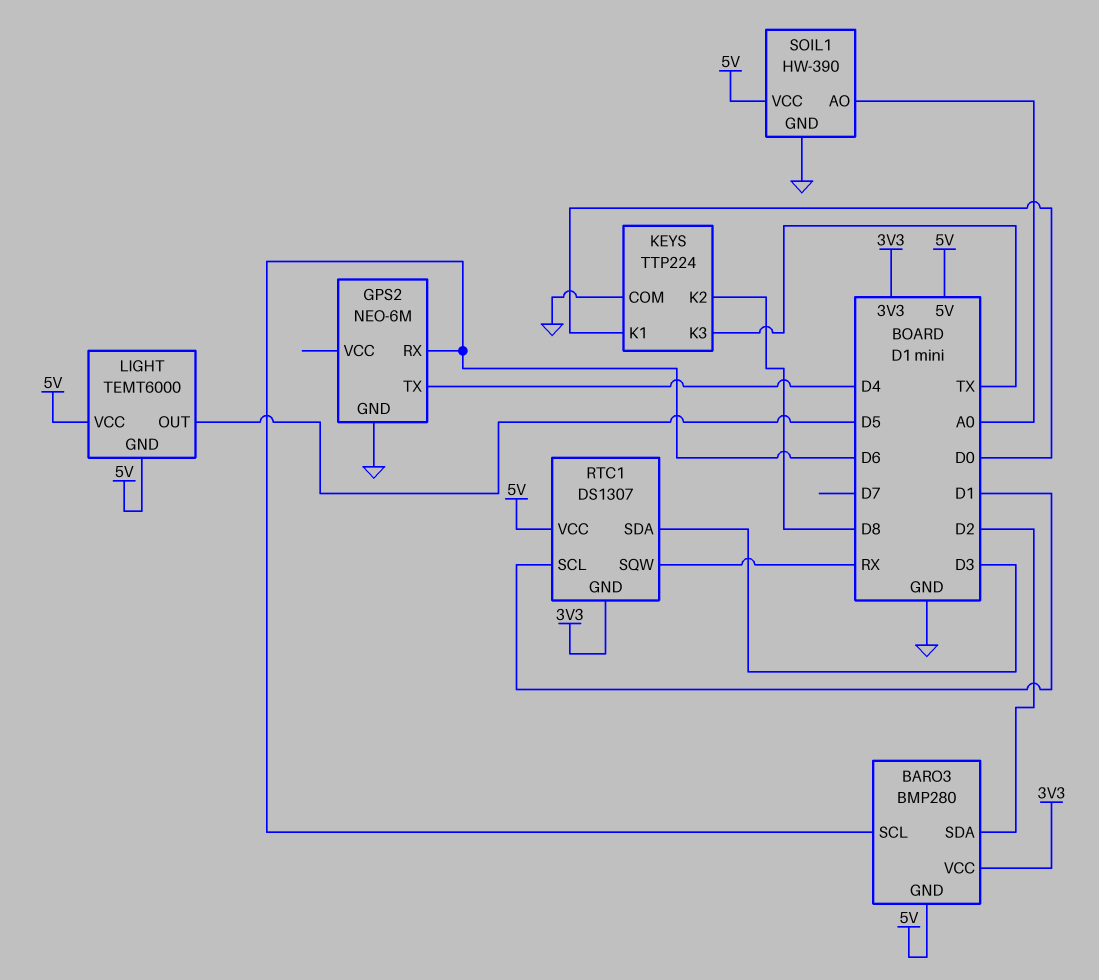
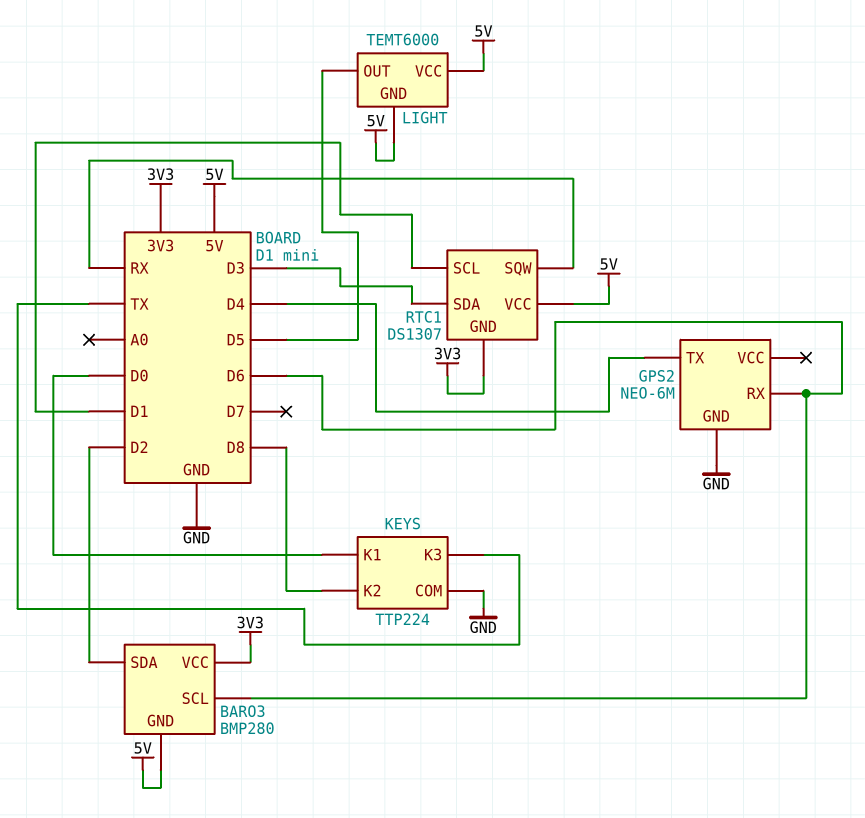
SOIL1: HW-390 -> none
SOIL1 pin AO: A0 -> none
SOIL1 pin GND: GND -> none
SOIL1 pin VCC: 5V -> none

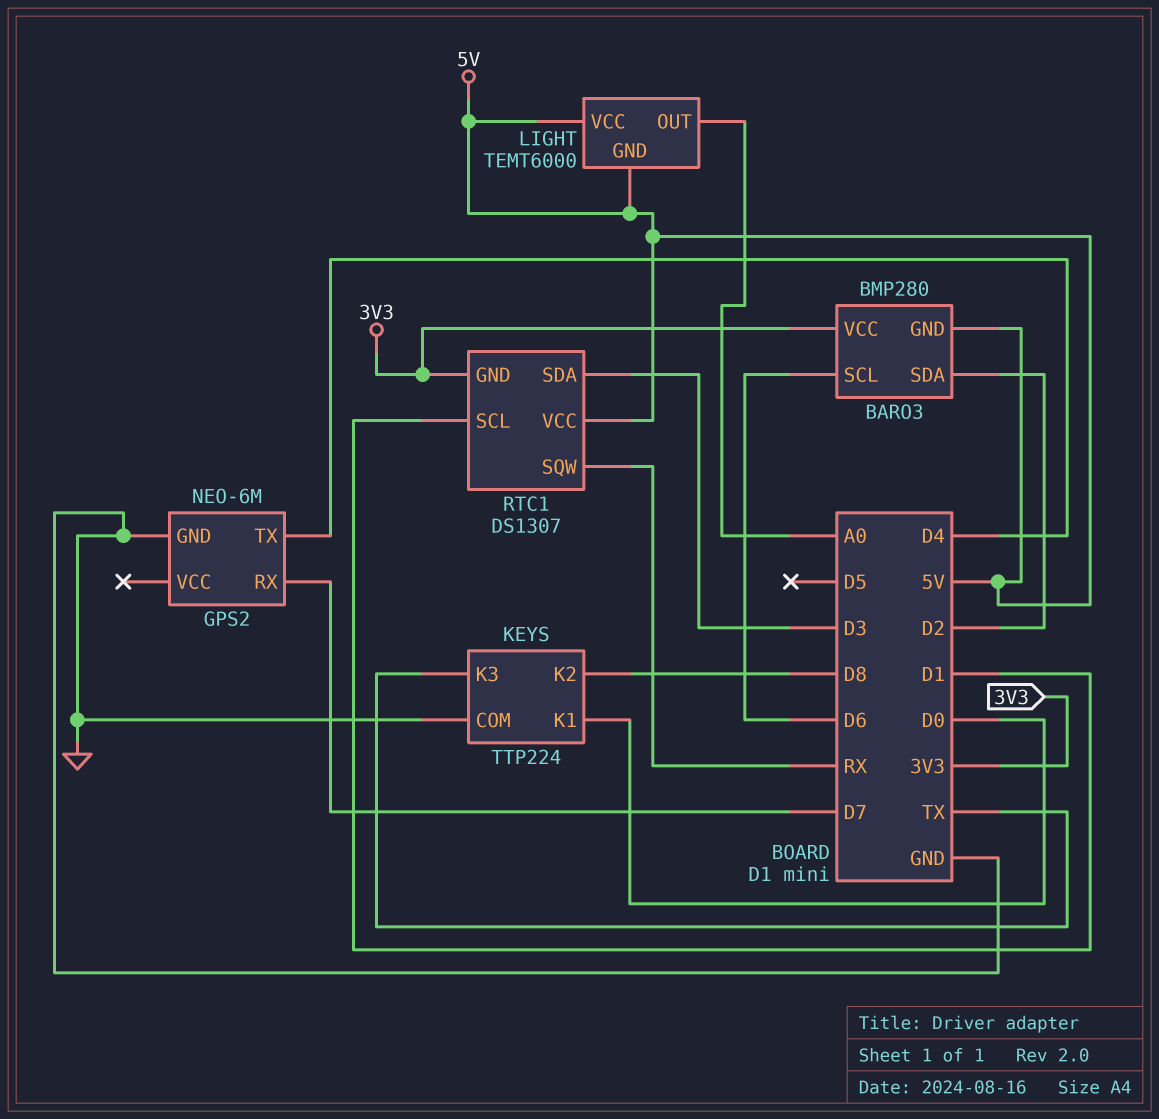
GPS2 pin RX: D6 -> D7
LIGHT pin OUT: D5 -> A0

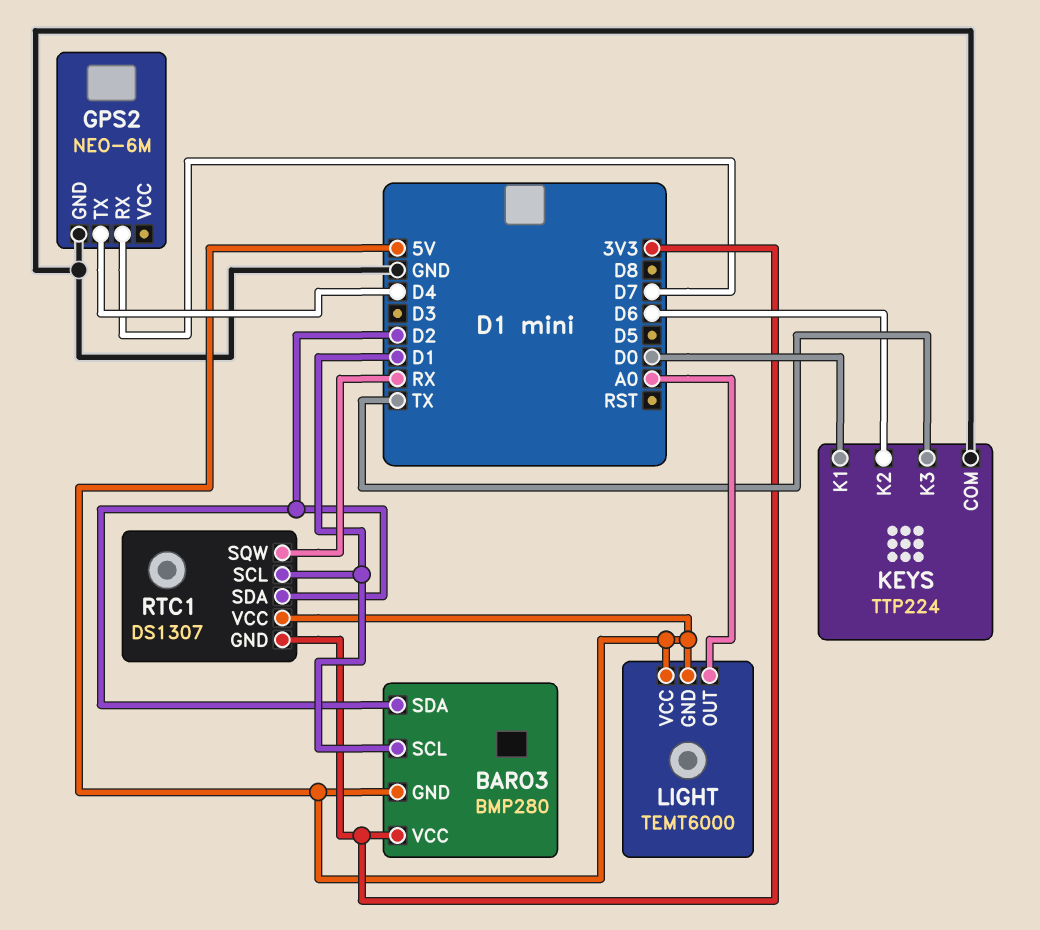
BARO3 pin SCL: D6 -> D1
KEYS pin K2: D8 -> D6
RTC1 pin SDA: D3 -> D2

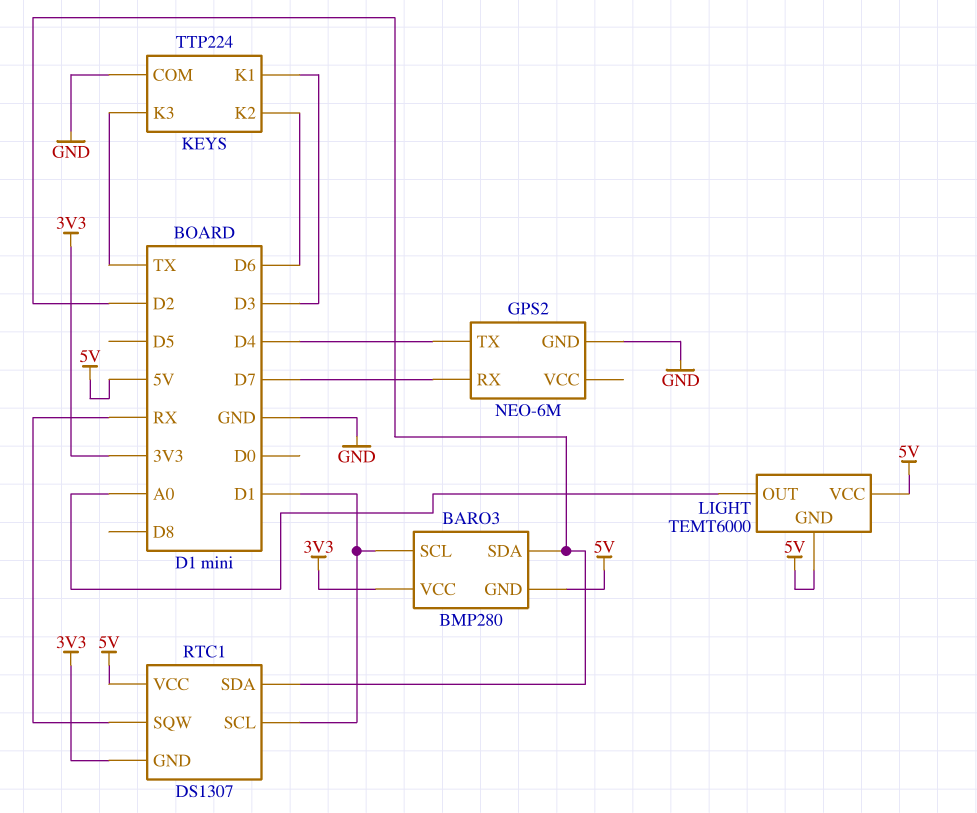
KEYS pin K1: D0 -> D3

